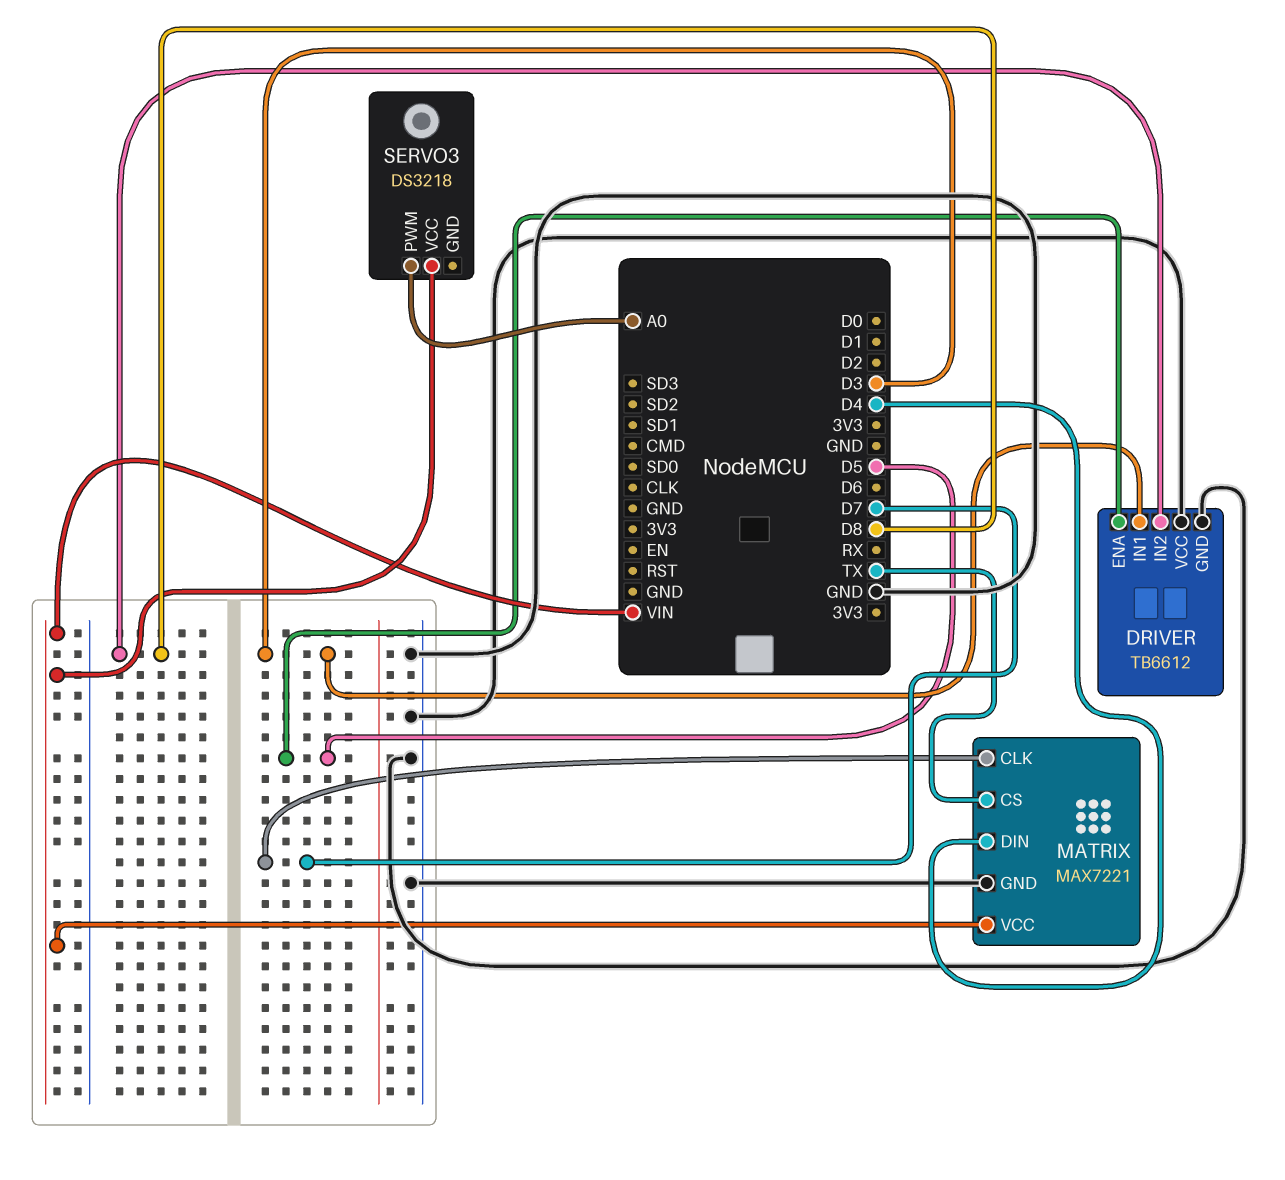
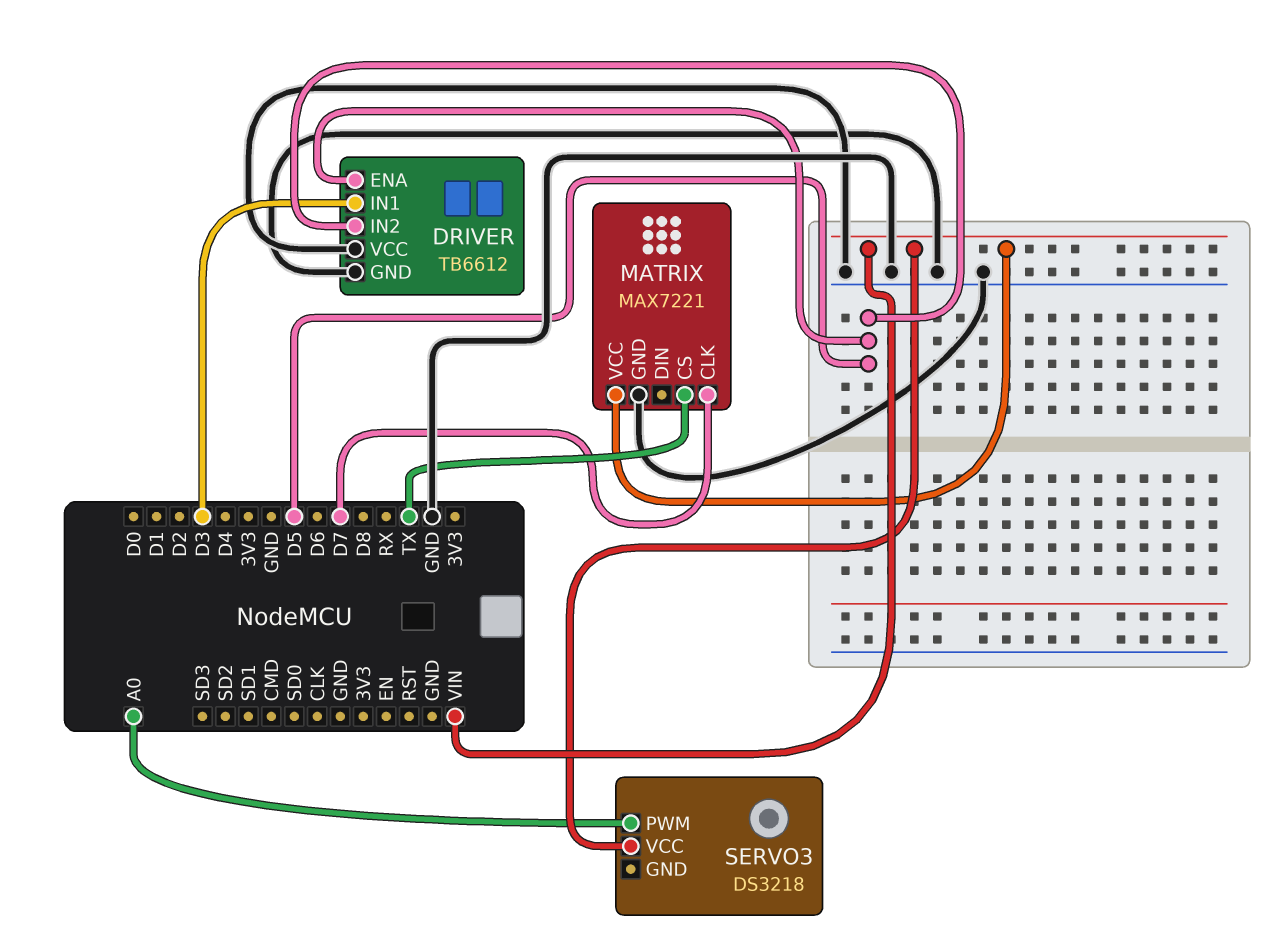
DRIVER pin IN2: D8 -> D5
MATRIX pin DIN: D4 -> none

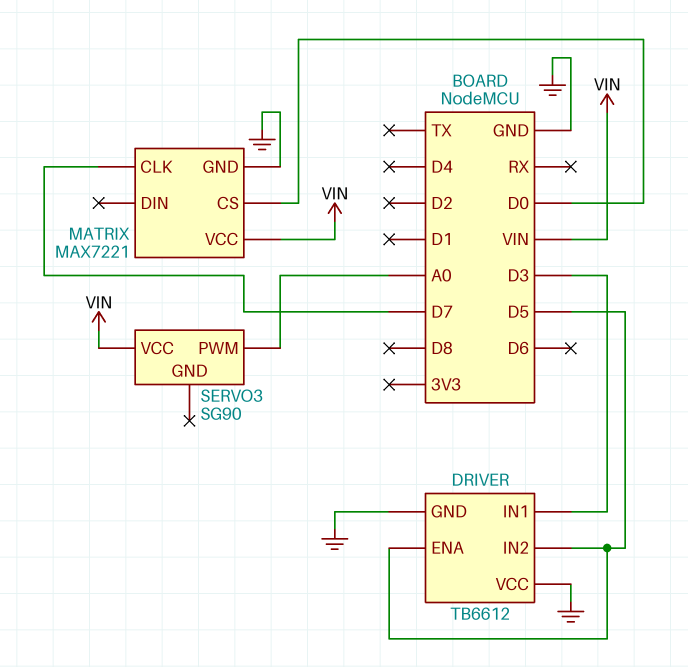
MATRIX pin CS: TX -> D0
SERVO3: DS3218 -> SG90

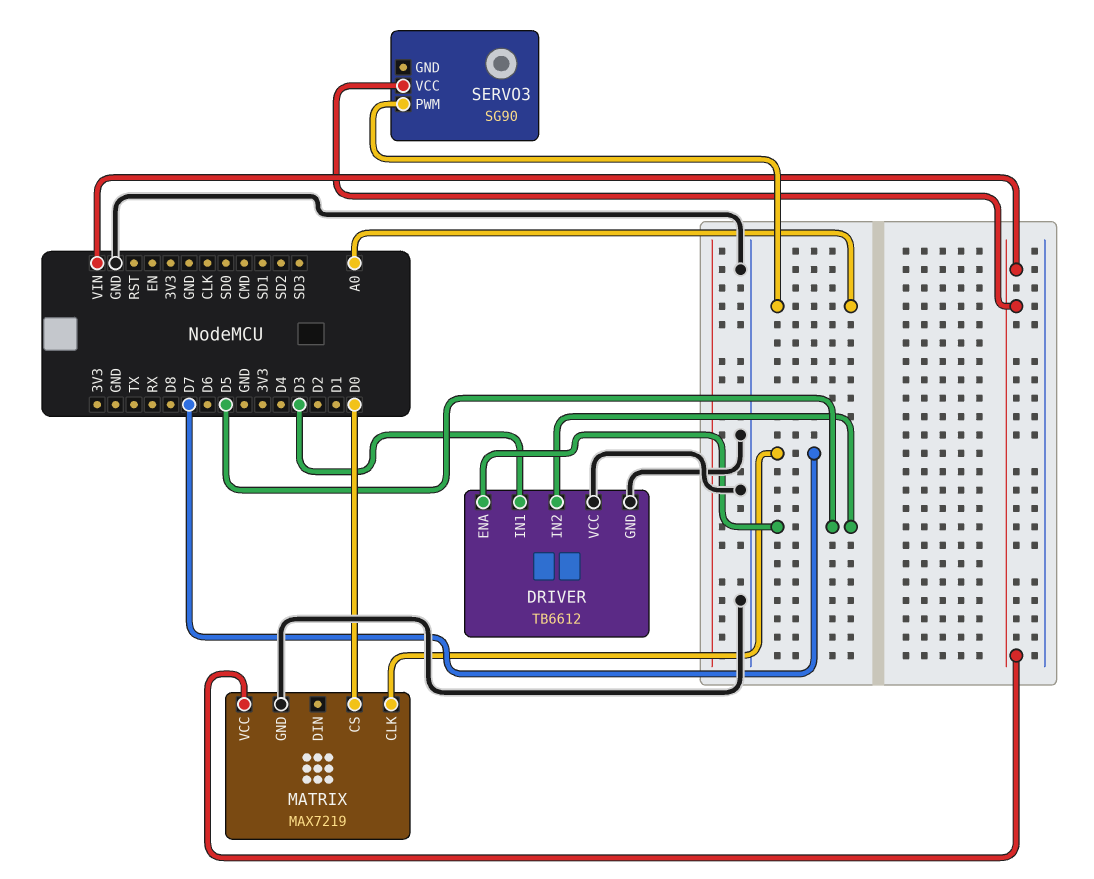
MATRIX: MAX7221 -> MAX7219

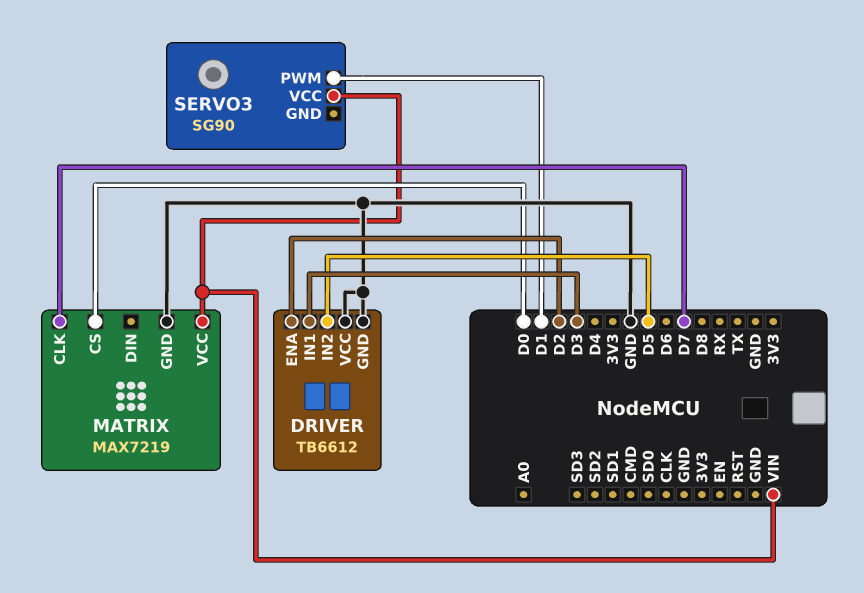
DRIVER pin ENA: D5 -> D2
SERVO3 pin PWM: A0 -> D1

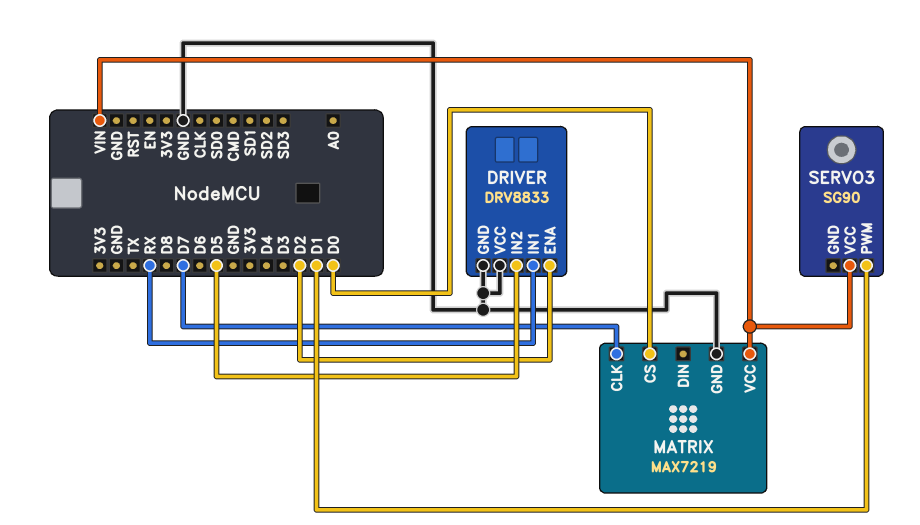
DRIVER: TB6612 -> DRV8833
DRIVER pin IN1: D3 -> RX

